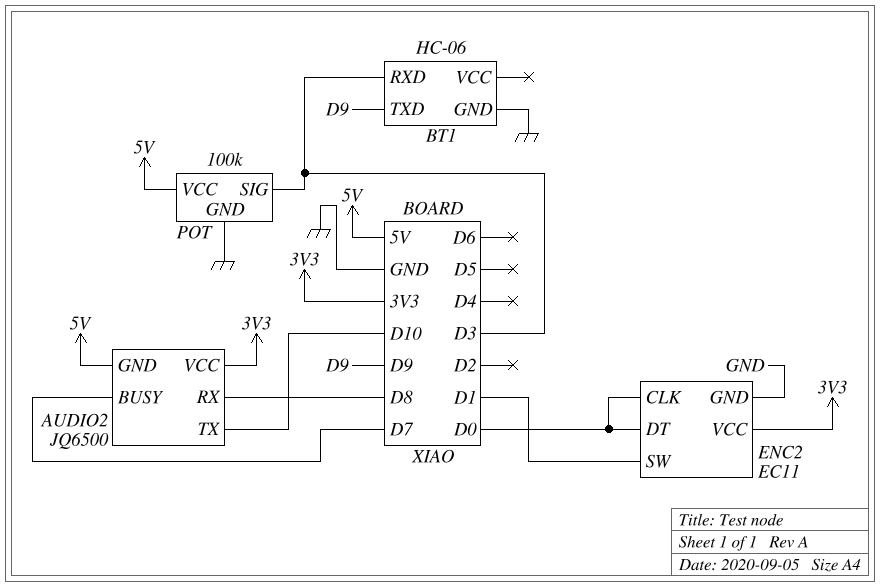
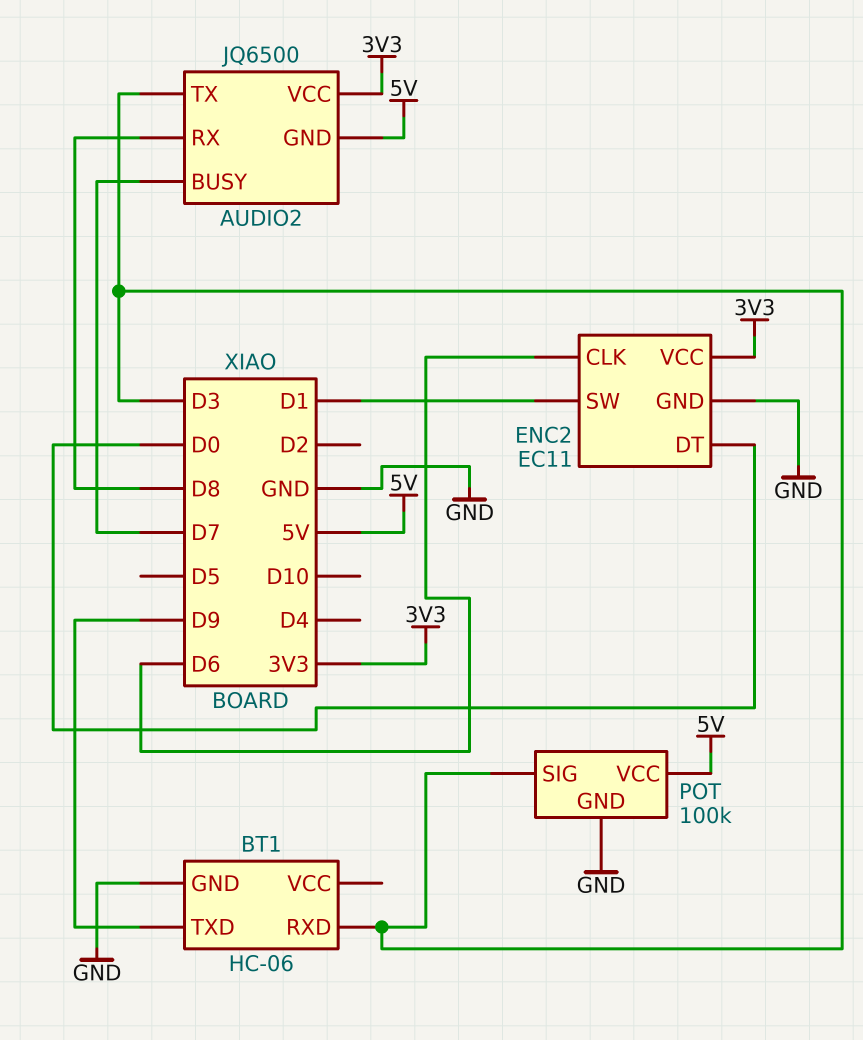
AUDIO2 pin TX: D10 -> D3
ENC2 pin CLK: D0 -> D6

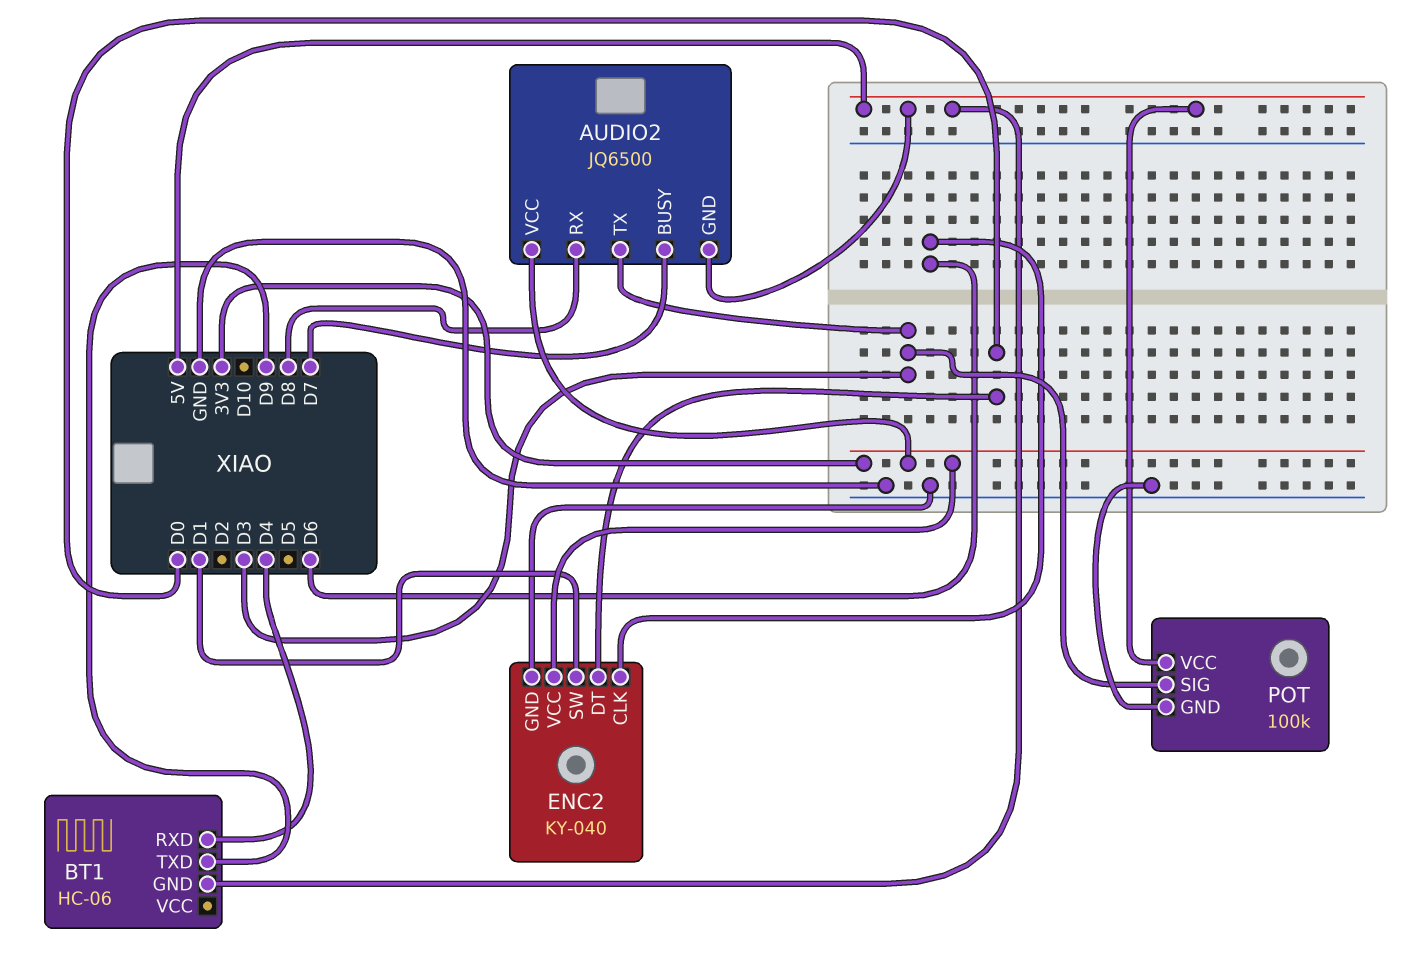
BT1 pin GND: GND -> 5V
BT1 pin RXD: D3 -> D4
ENC2: EC11 -> KY-040

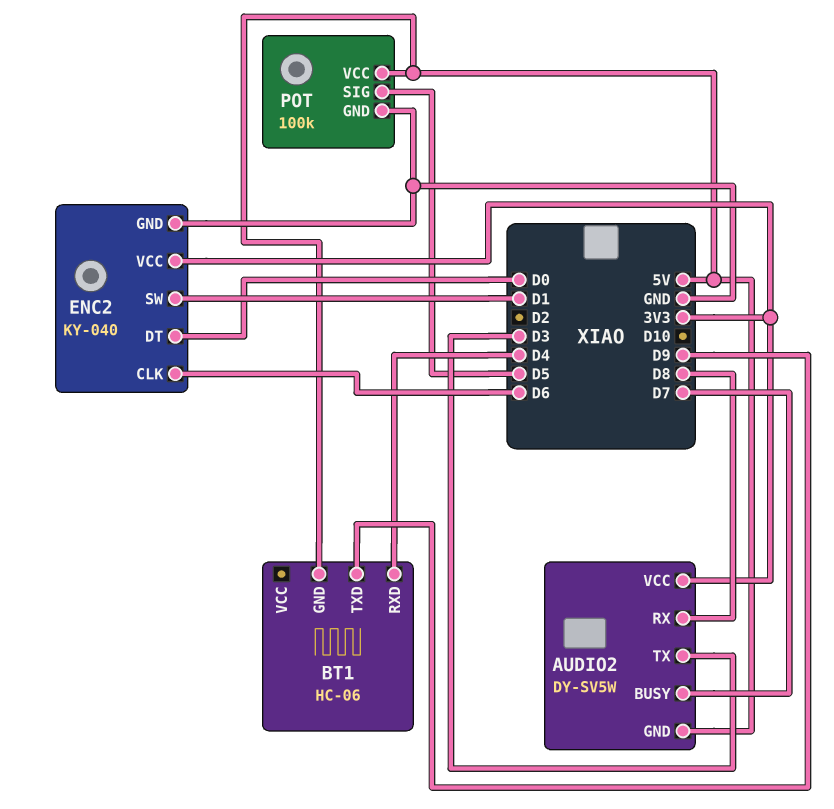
AUDIO2: JQ6500 -> DY-SV5W
POT pin SIG: D3 -> D5

